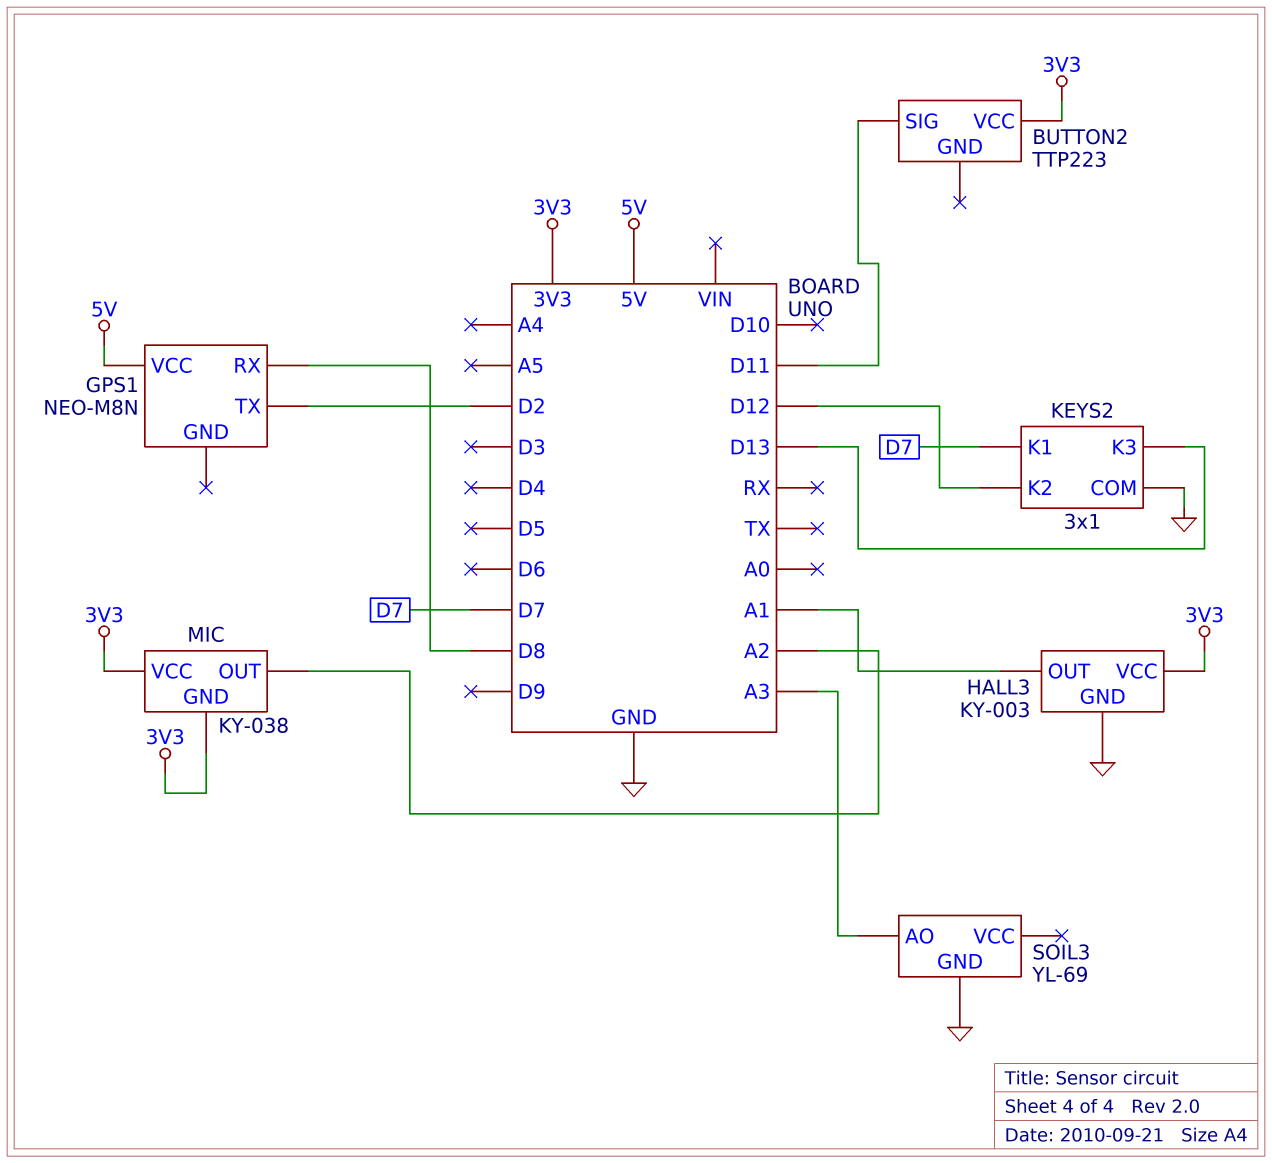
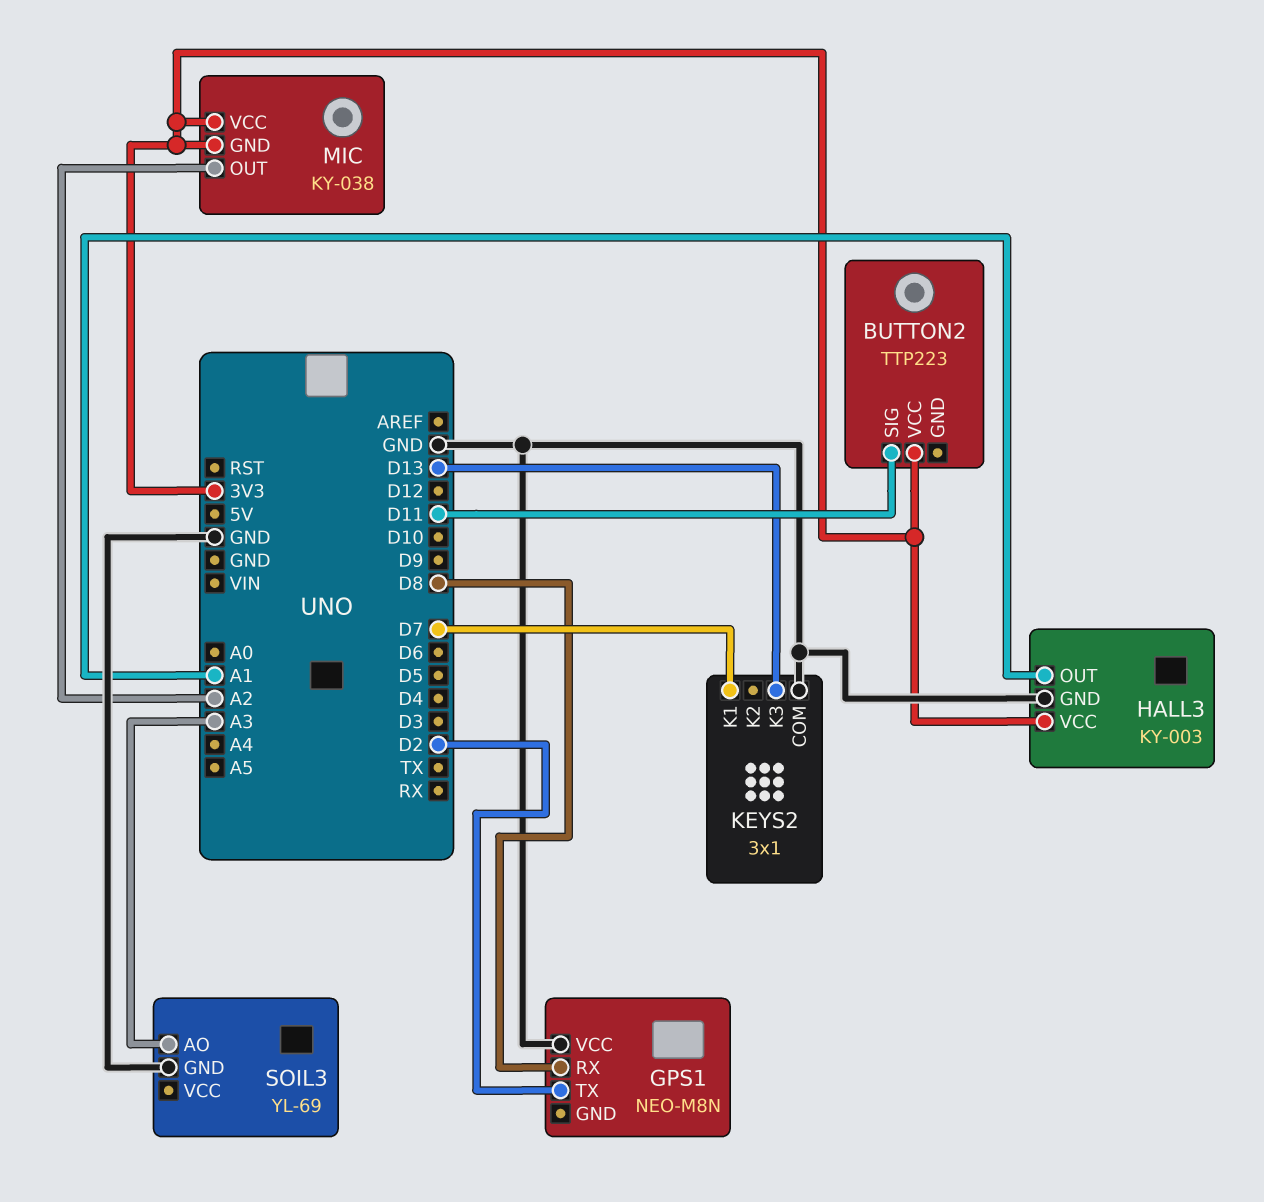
GPS1 pin VCC: 5V -> GND
KEYS2 pin K2: D12 -> none

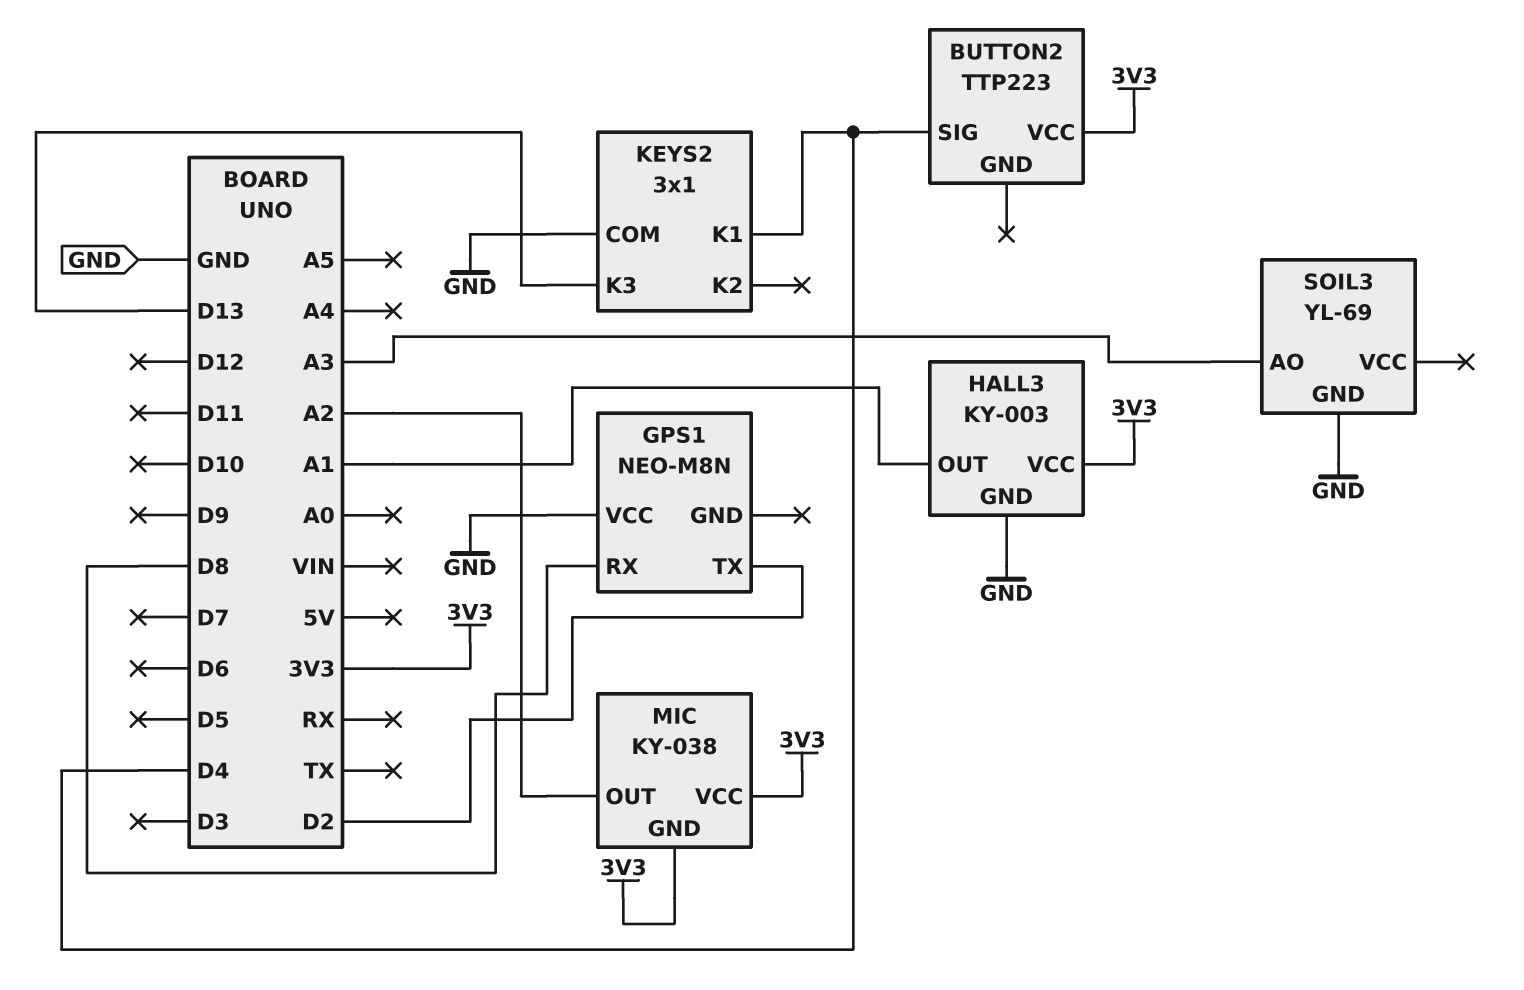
BUTTON2 pin SIG: D11 -> D4
KEYS2 pin K1: D7 -> D4

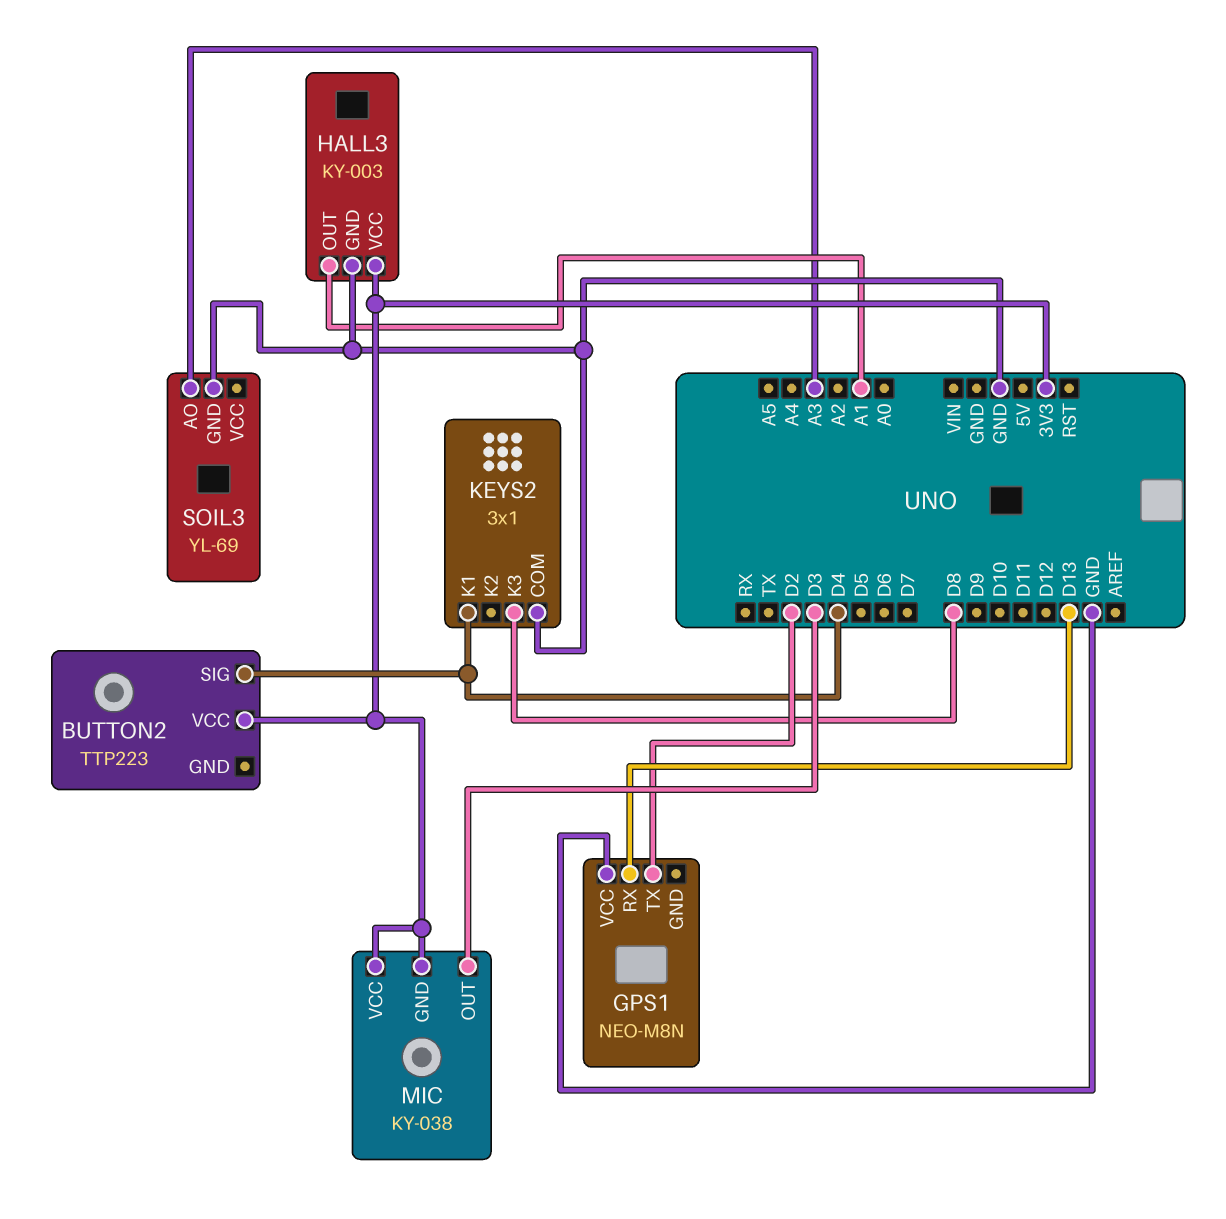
GPS1 pin RX: D8 -> D13
KEYS2 pin K3: D13 -> D8
MIC pin OUT: A2 -> D3

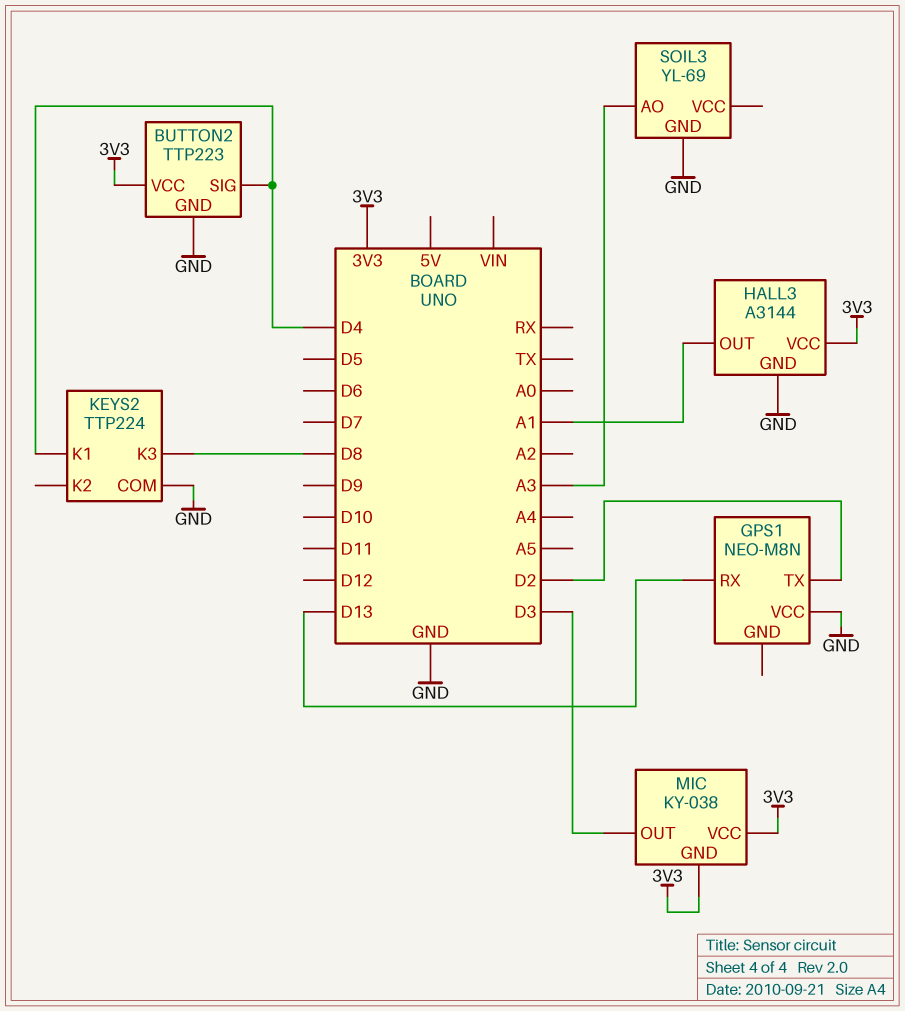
BUTTON2 pin GND: none -> GND
HALL3: KY-003 -> A3144
KEYS2: 3x1 -> TTP224

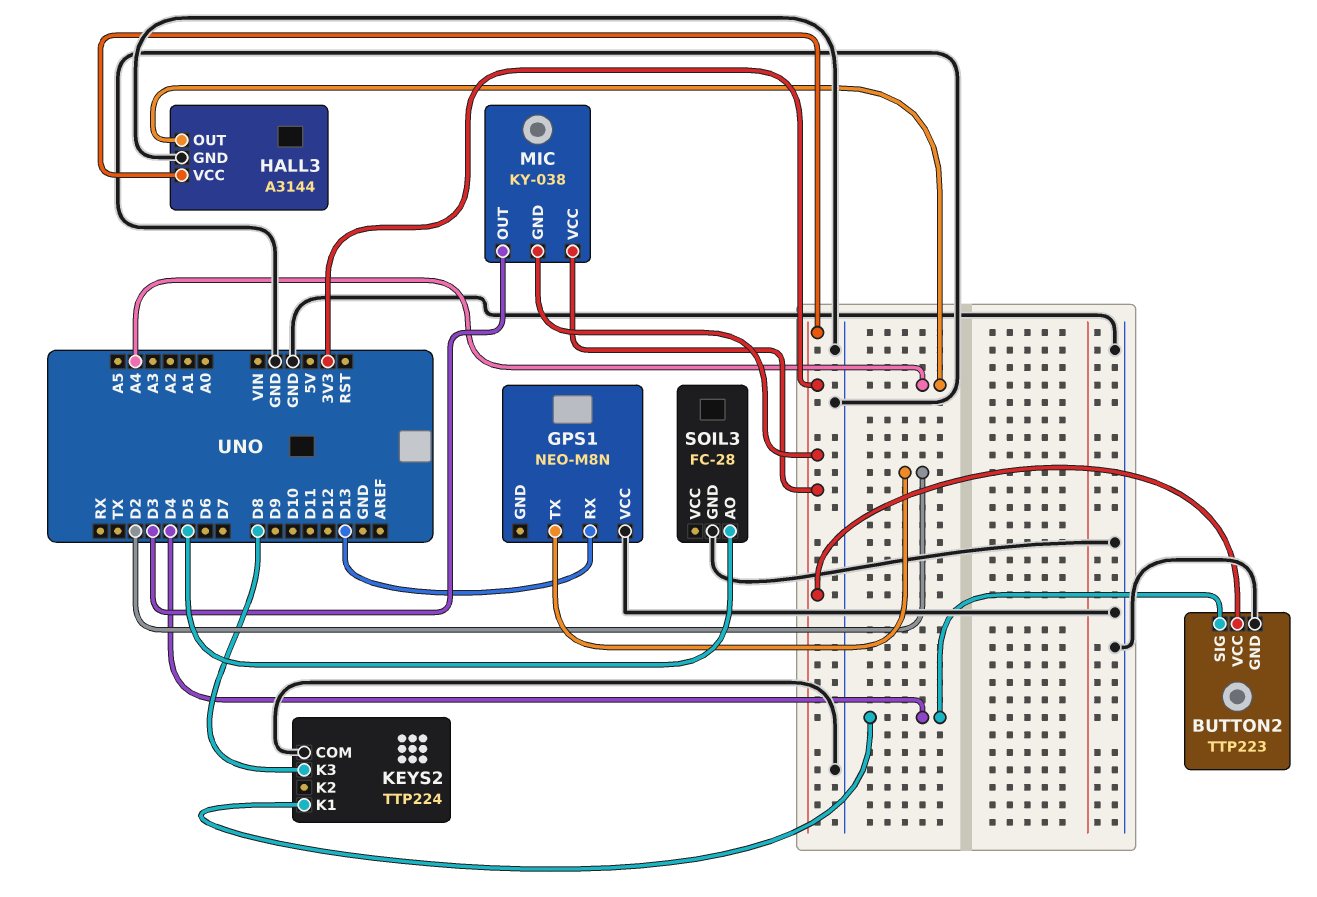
HALL3 pin OUT: A1 -> A4
SOIL3: YL-69 -> FC-28
SOIL3 pin AO: A3 -> D5

